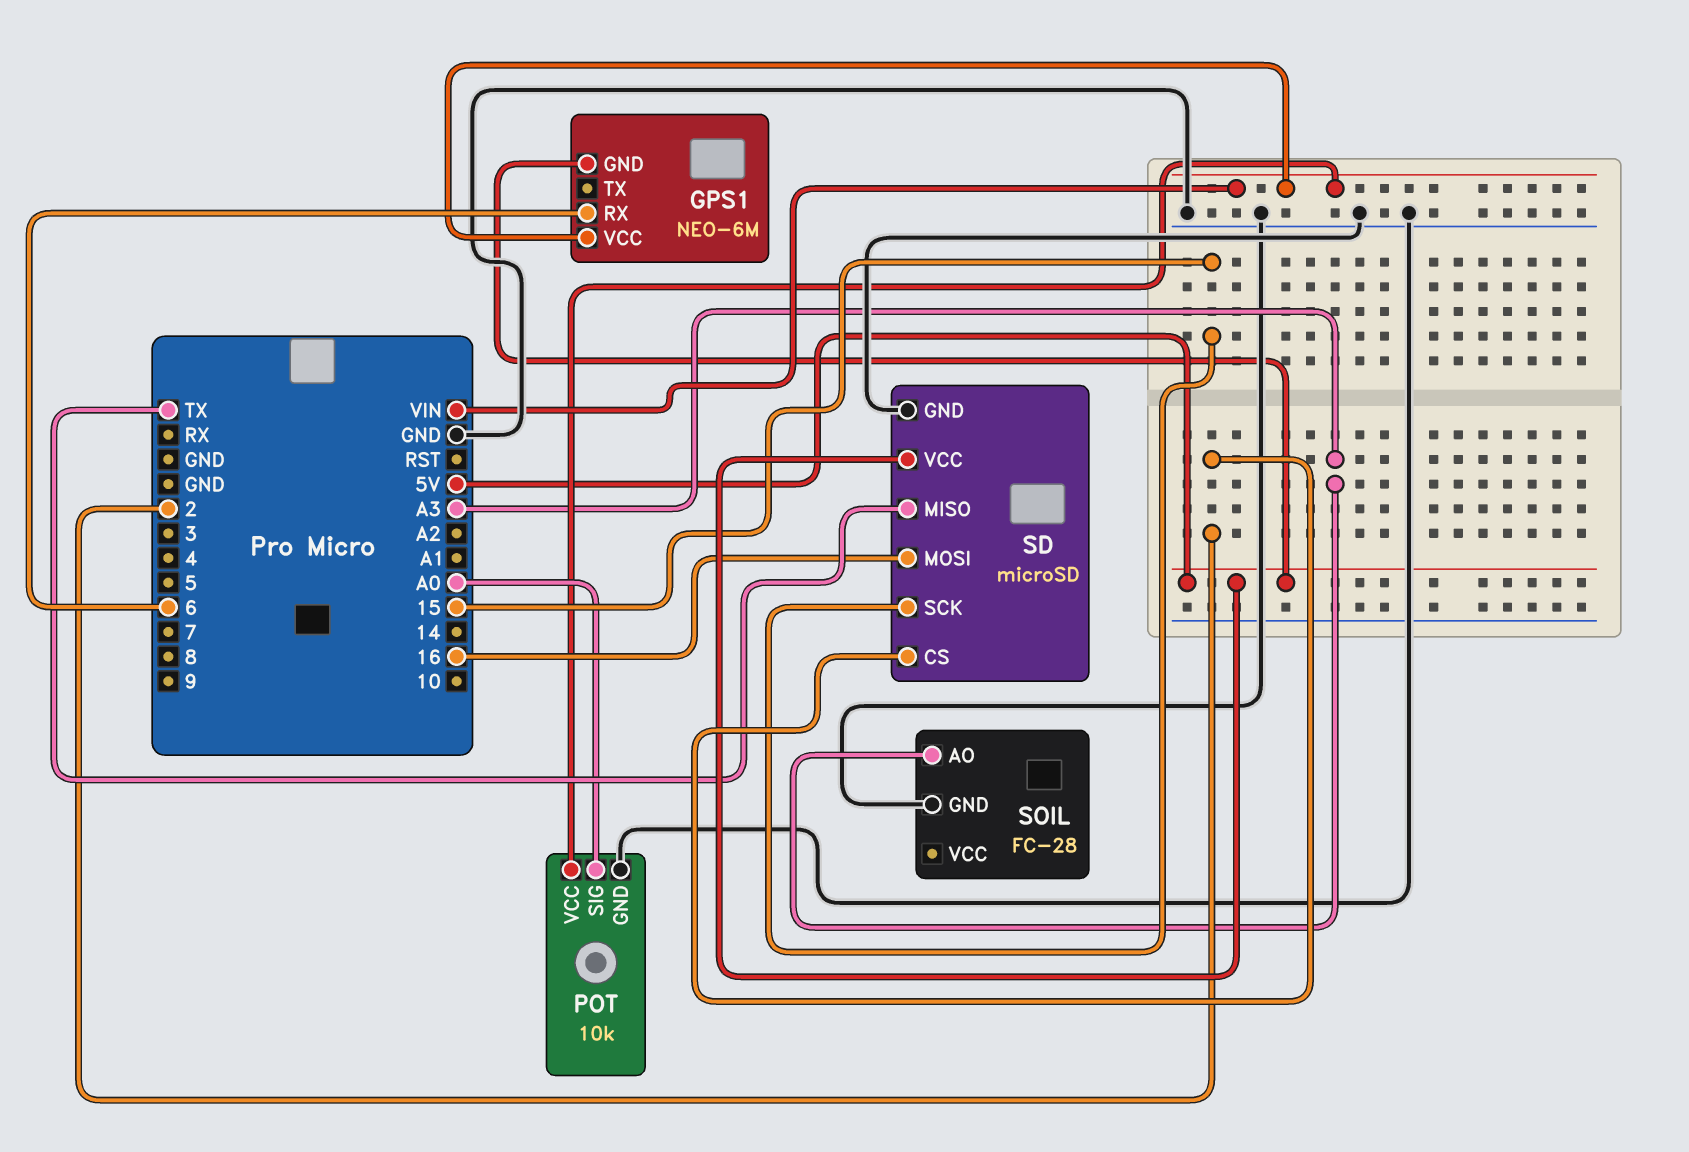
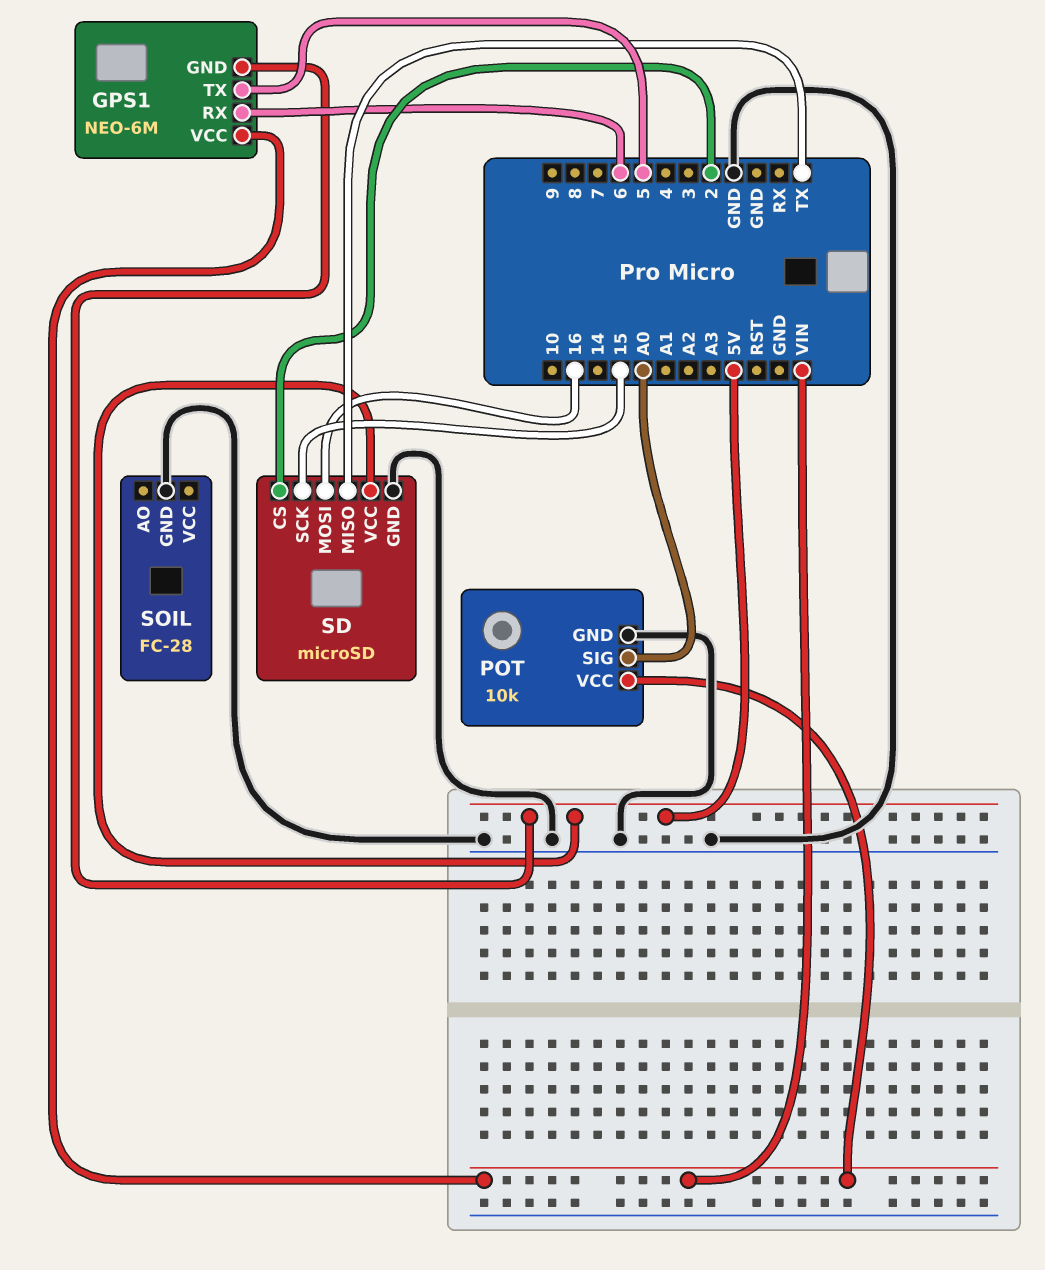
GPS1 pin TX: none -> 5
SOIL pin AO: A3 -> none

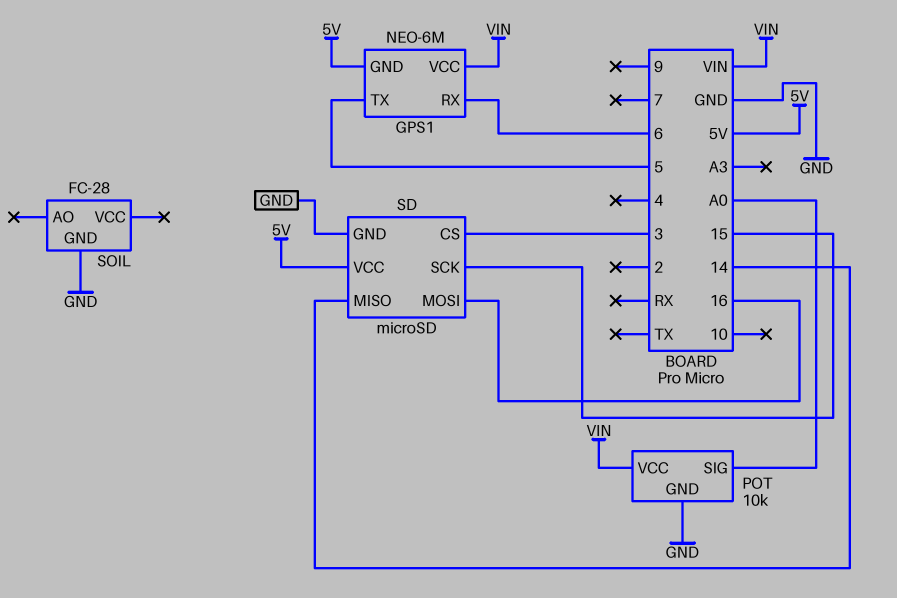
SD pin CS: 2 -> 3
SD pin MISO: TX -> 14

